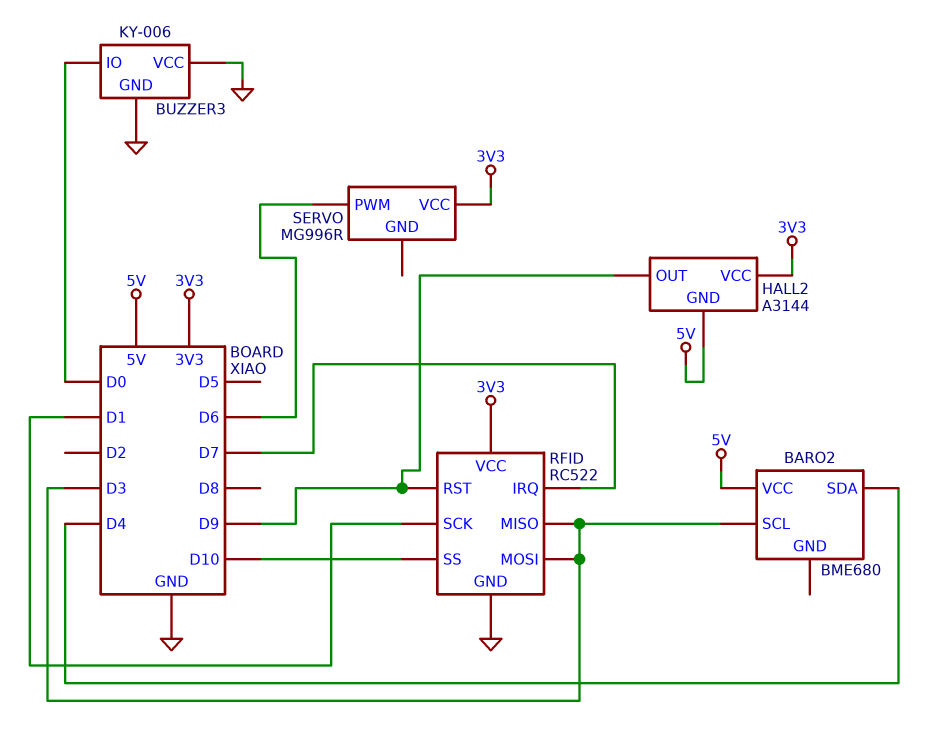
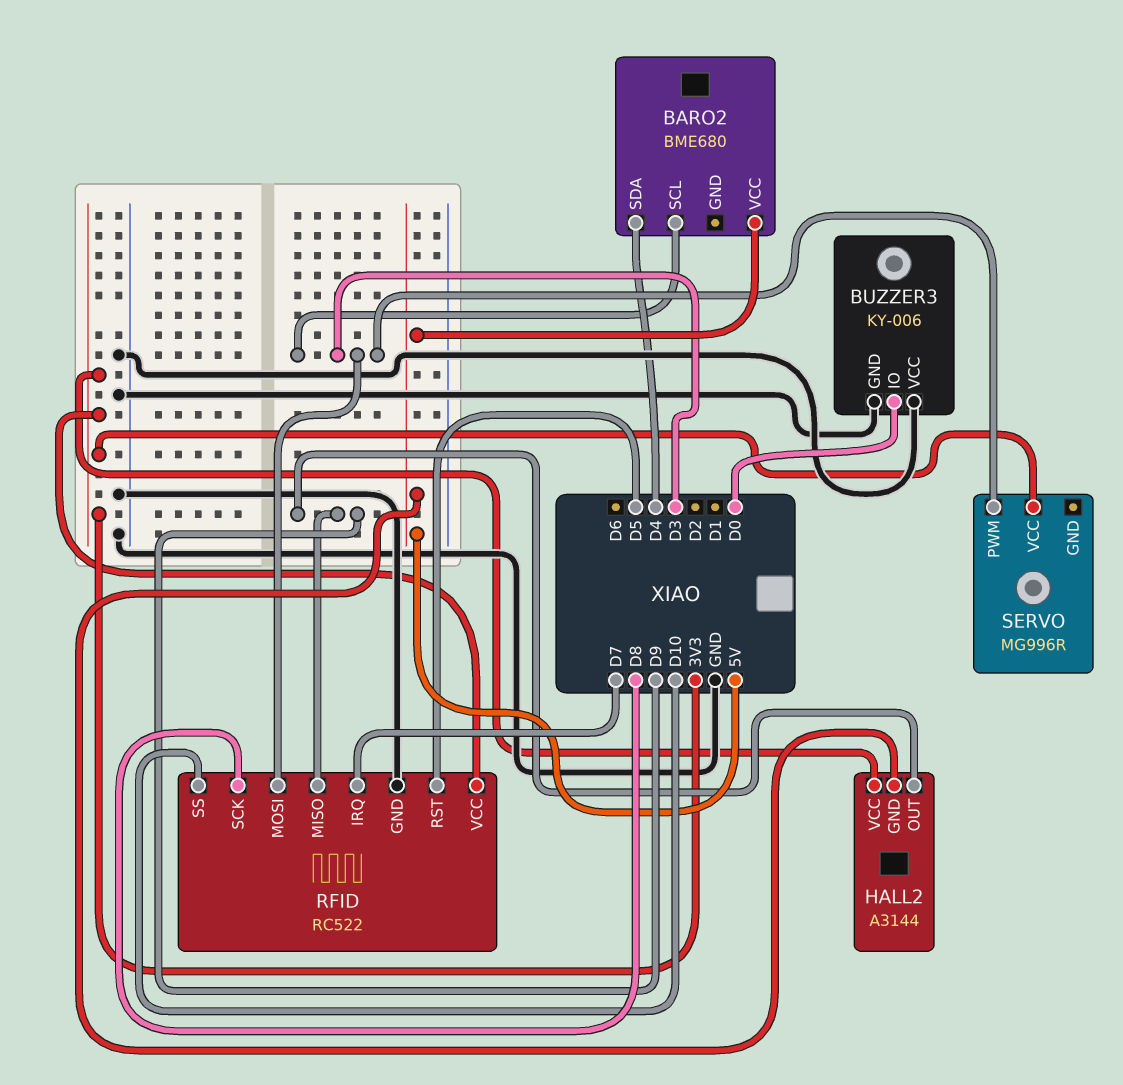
RFID pin MISO: D3 -> D9
RFID pin RST: D9 -> D5
RFID pin SCK: D1 -> D8
SERVO pin PWM: D6 -> D3

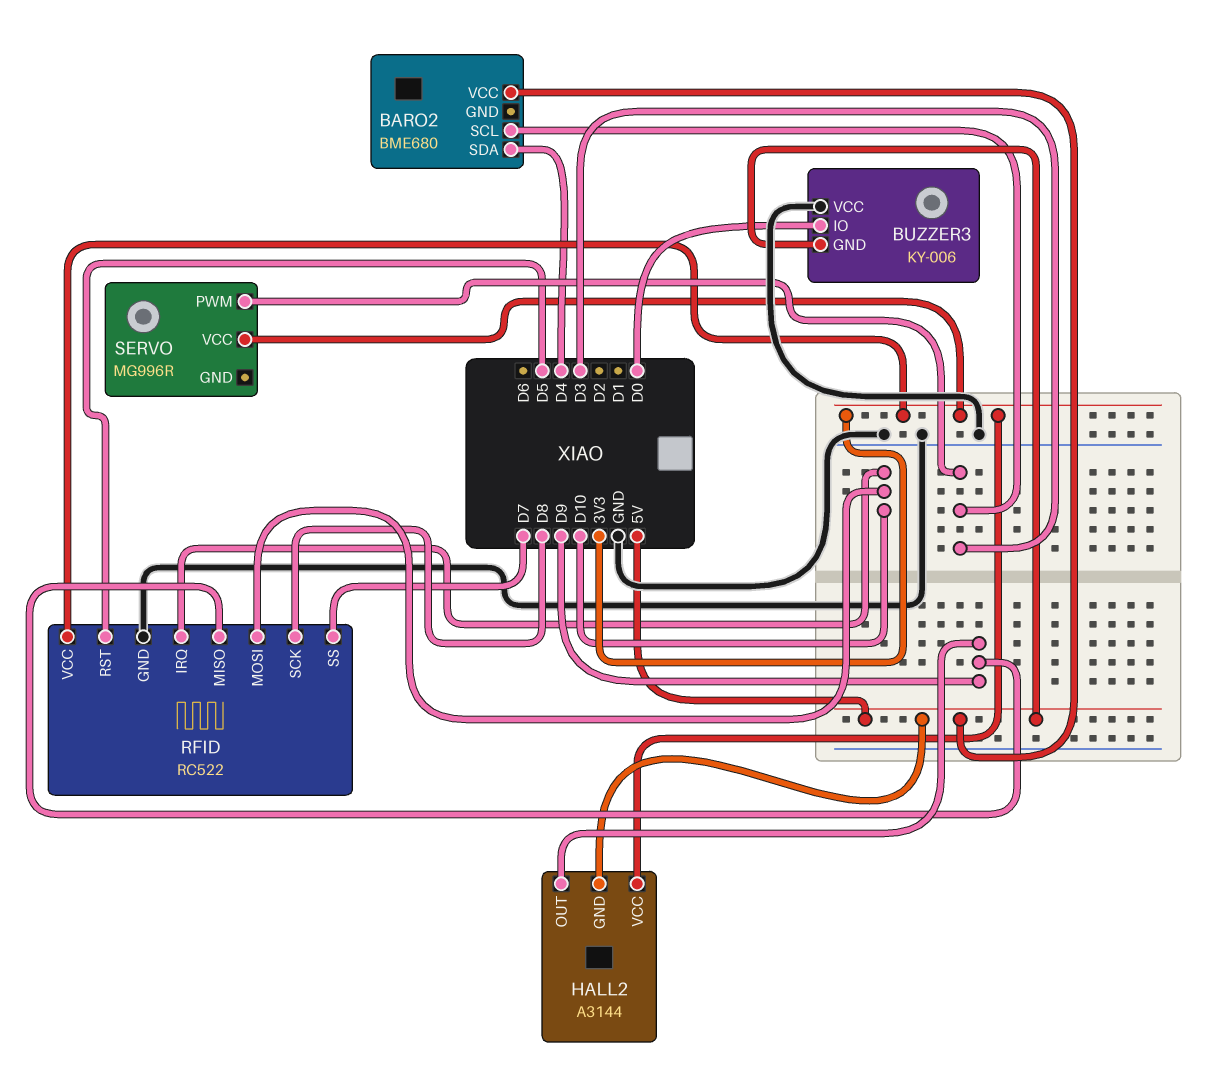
BUZZER3 pin GND: GND -> 5V
RFID pin IRQ: D7 -> D10
RFID pin MOSI: D3 -> D10
RFID pin SS: D10 -> D7

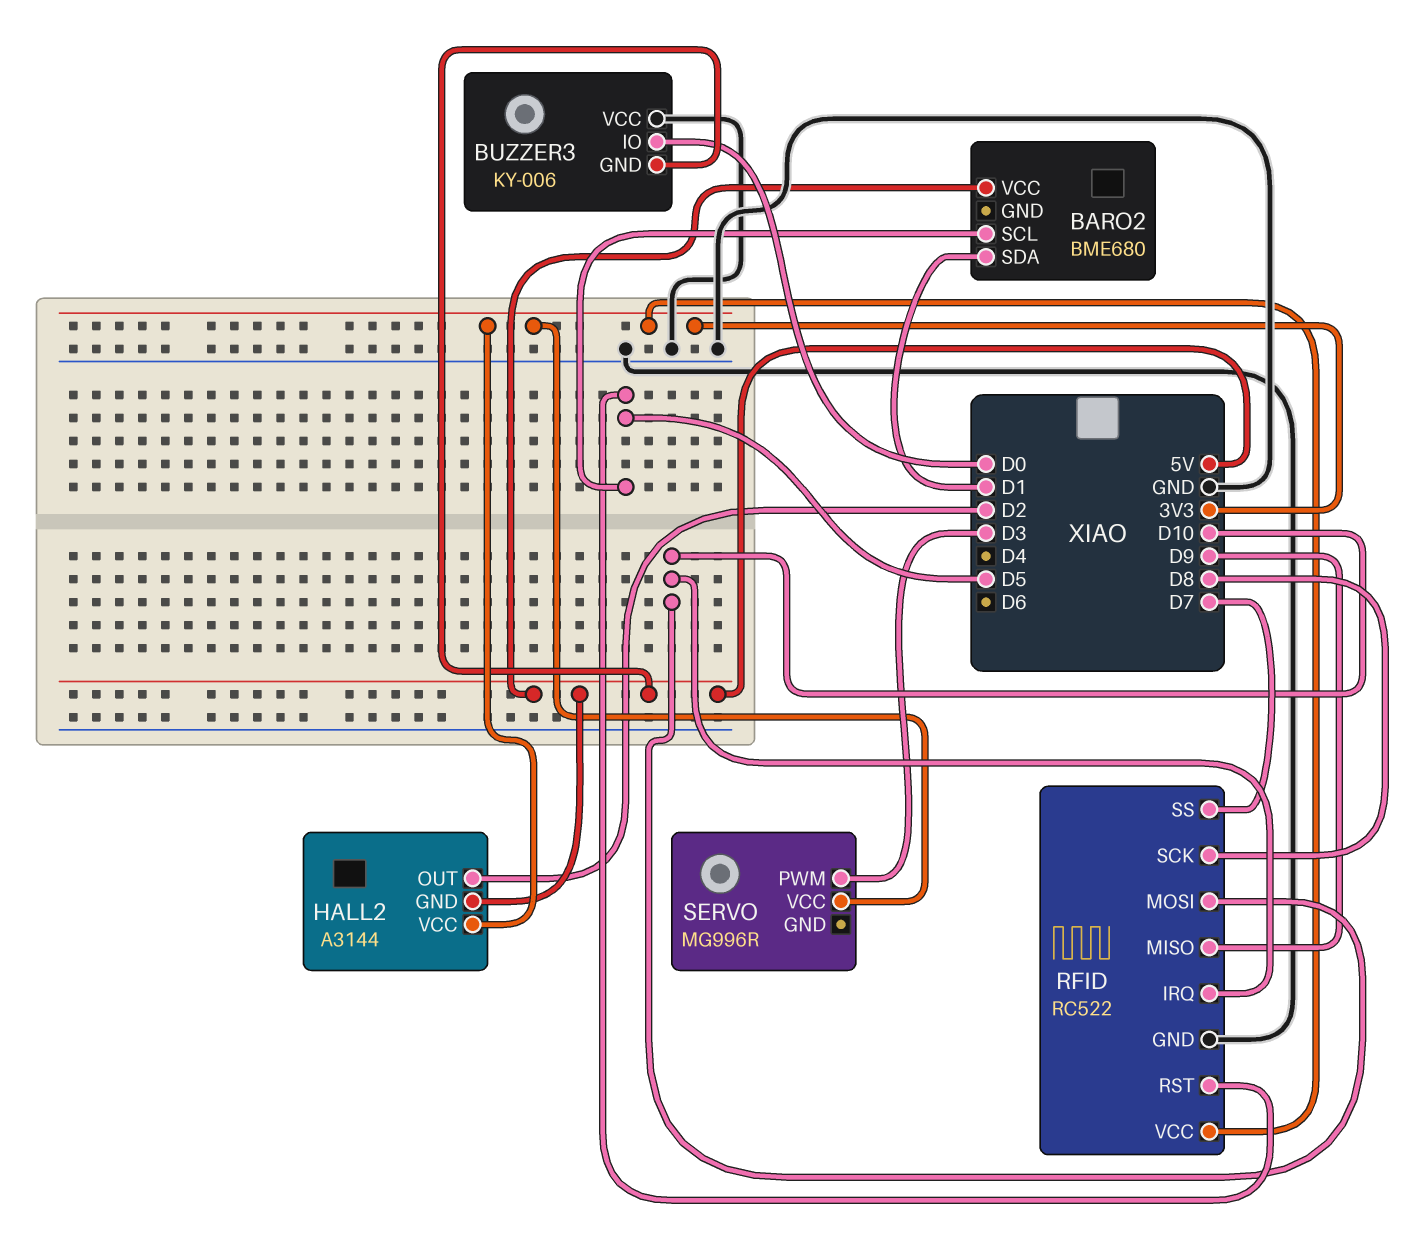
BARO2 pin SCL: D3 -> D5
BARO2 pin SDA: D4 -> D1
HALL2 pin OUT: D9 -> D2

